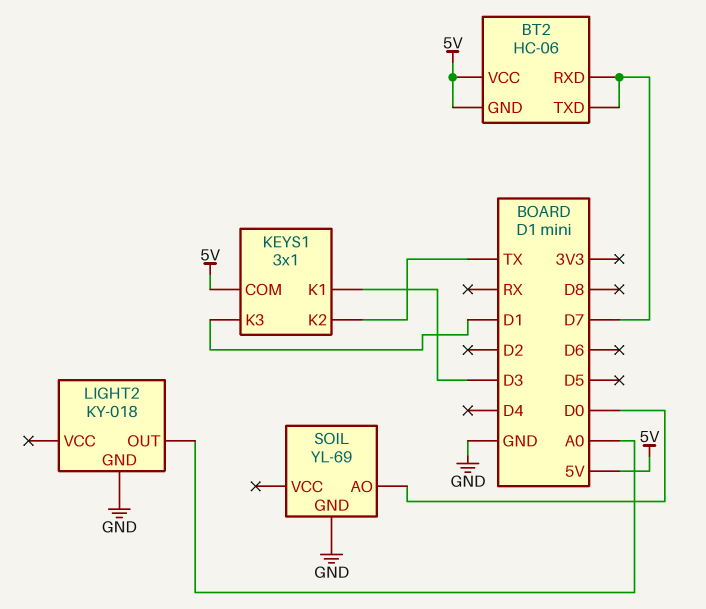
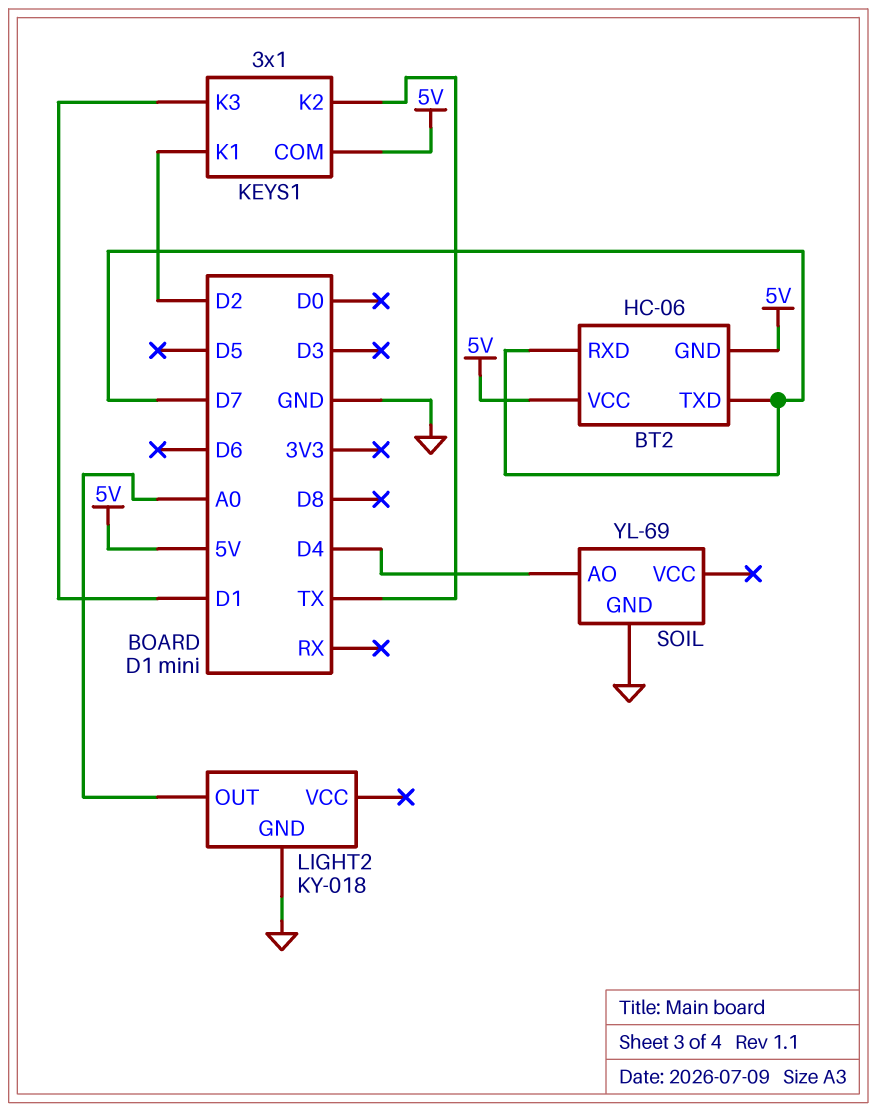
KEYS1 pin K1: D3 -> D2
SOIL pin AO: D0 -> D4

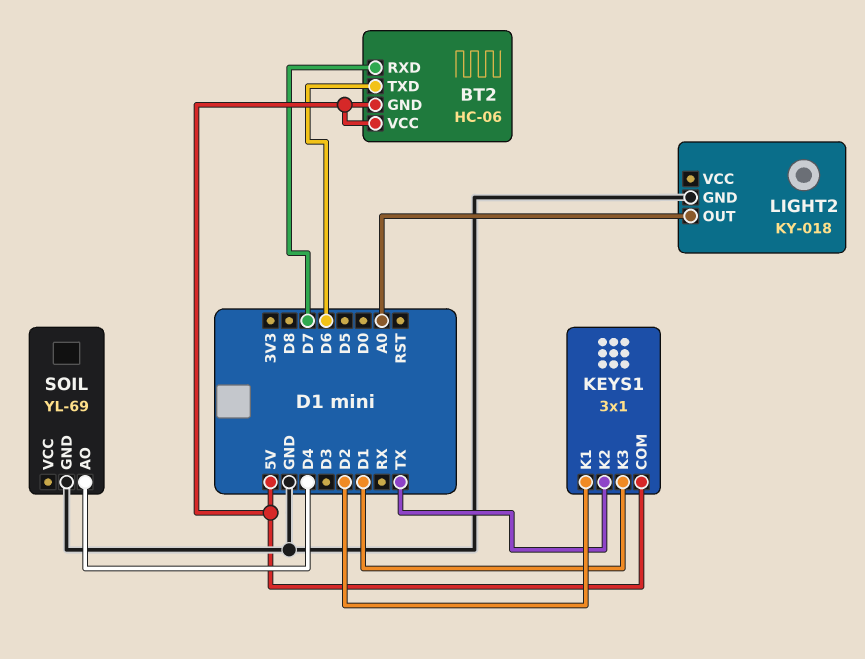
BT2 pin TXD: D7 -> D6

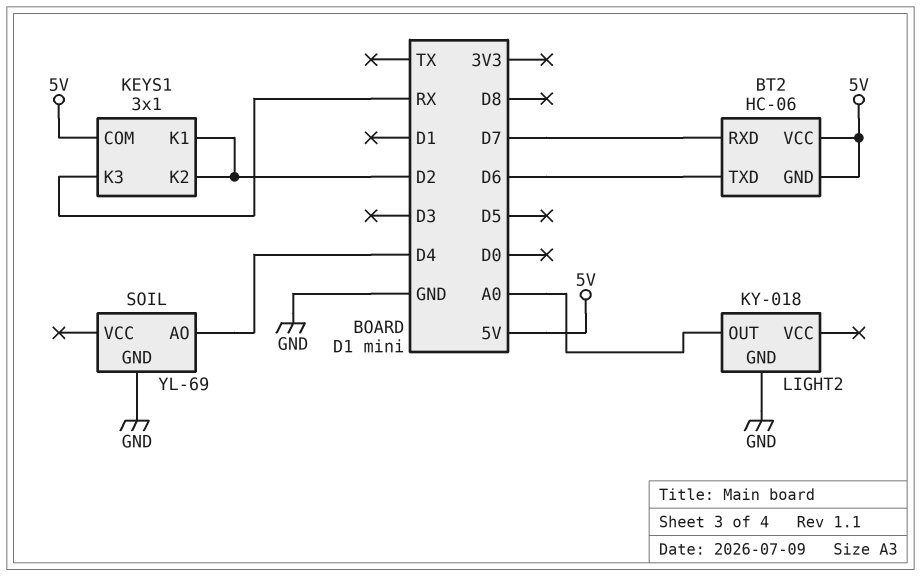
KEYS1 pin K2: TX -> D2
KEYS1 pin K3: D1 -> RX

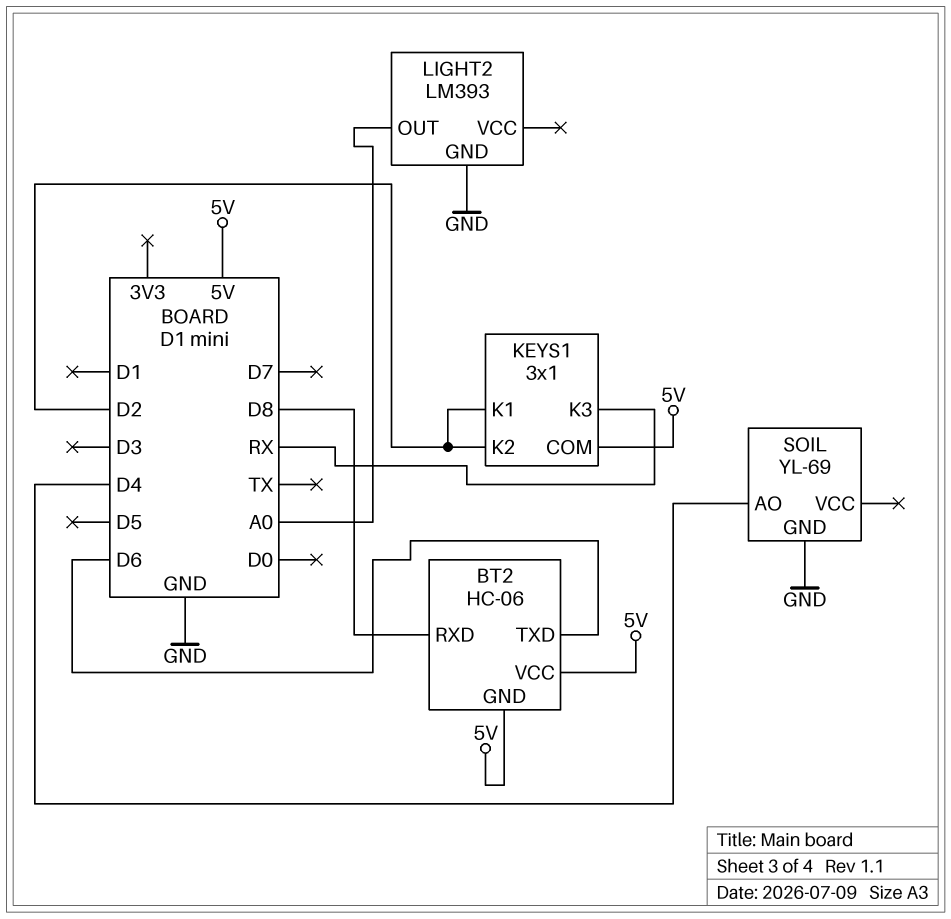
BT2 pin RXD: D7 -> D8
LIGHT2: KY-018 -> LM393

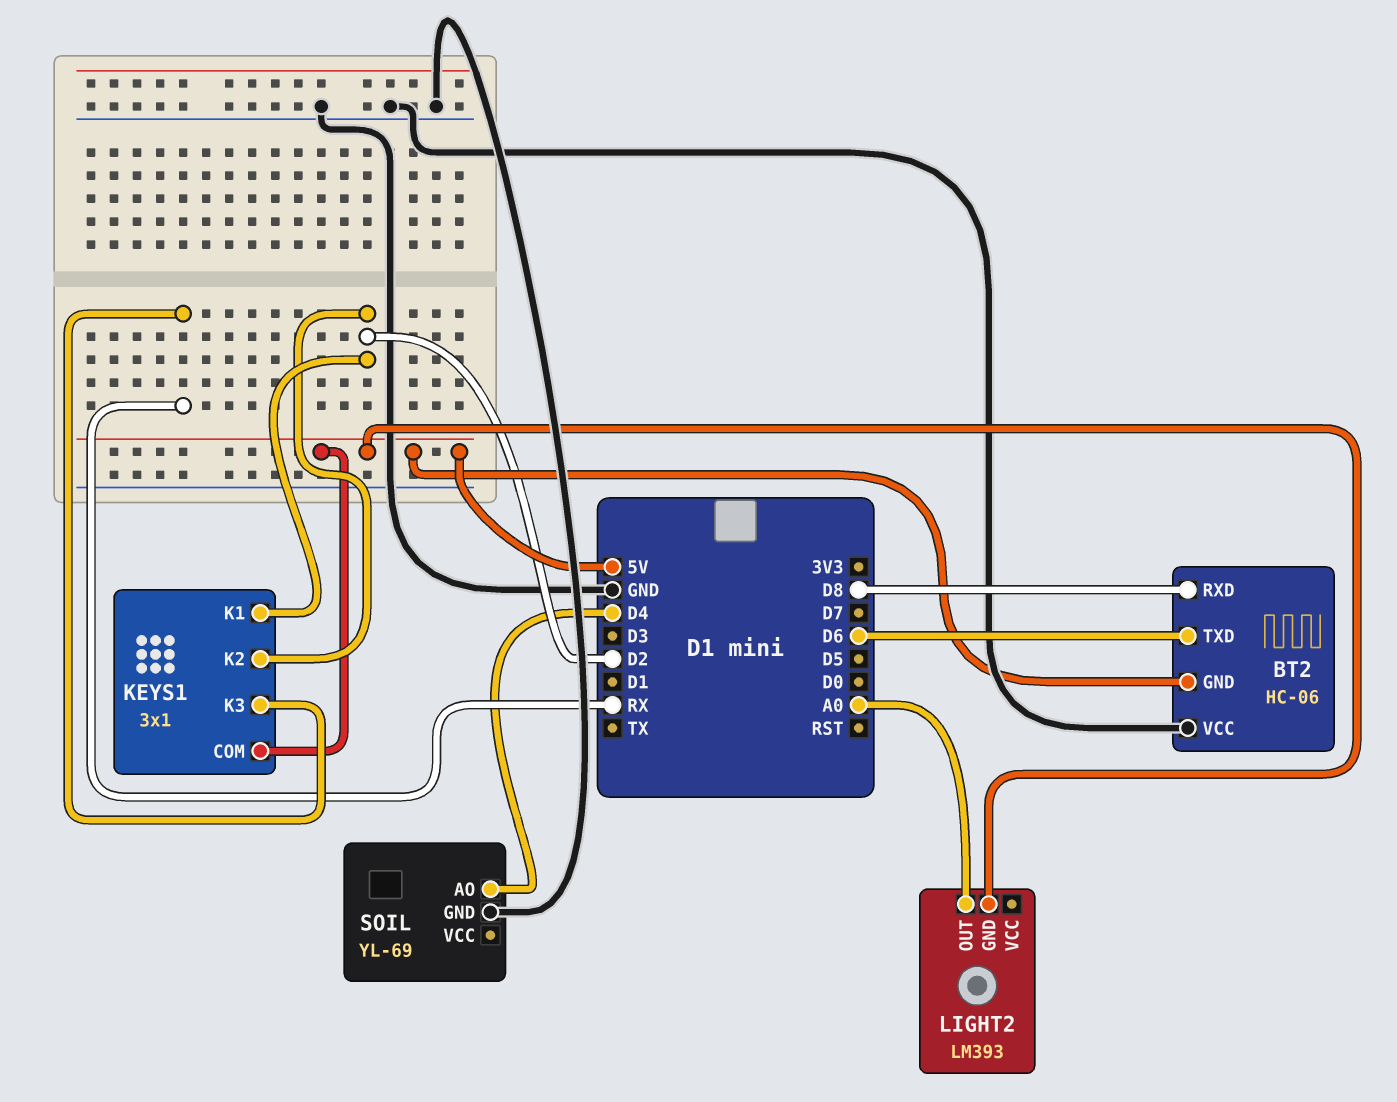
BT2 pin VCC: 5V -> GND
LIGHT2 pin GND: GND -> 5V

